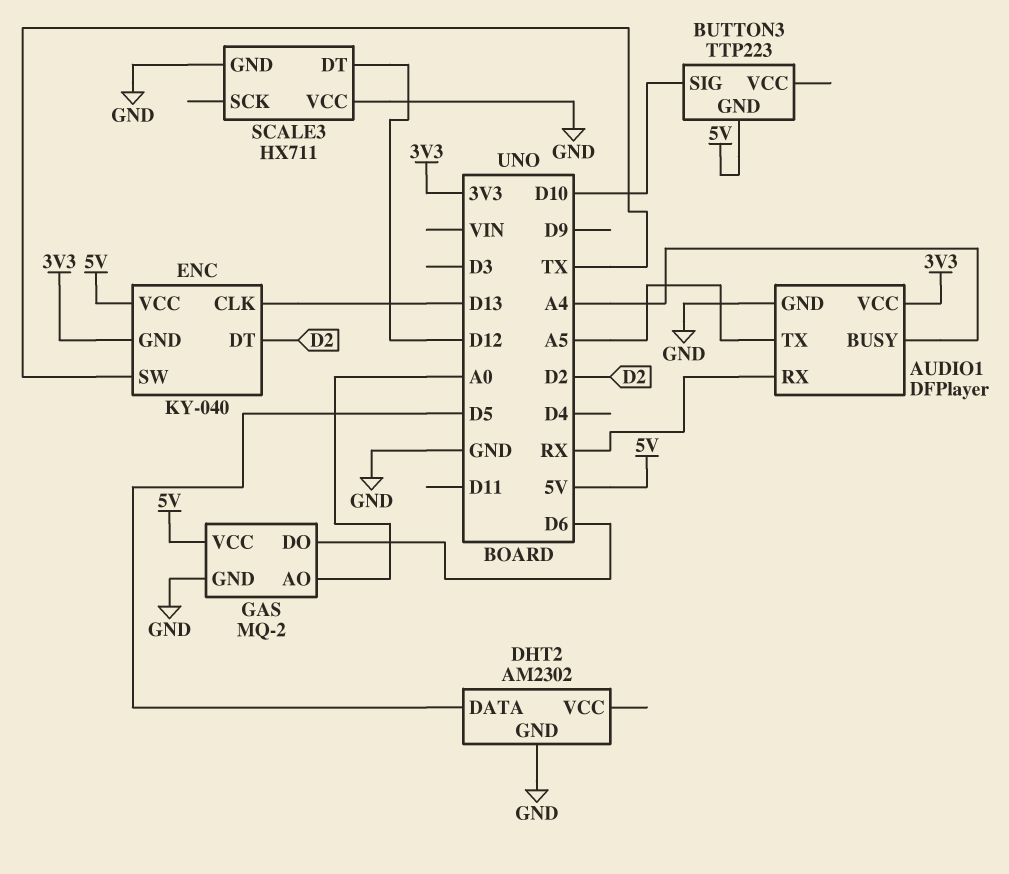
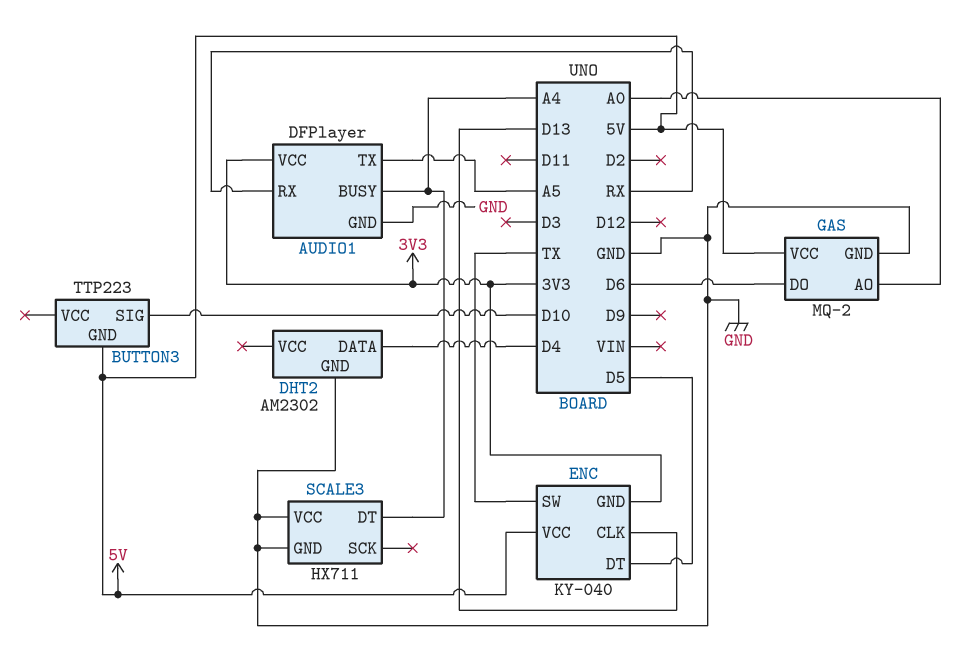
DHT2 pin DATA: D5 -> D4
ENC pin DT: D2 -> D5
SCALE3 pin DT: D12 -> A4

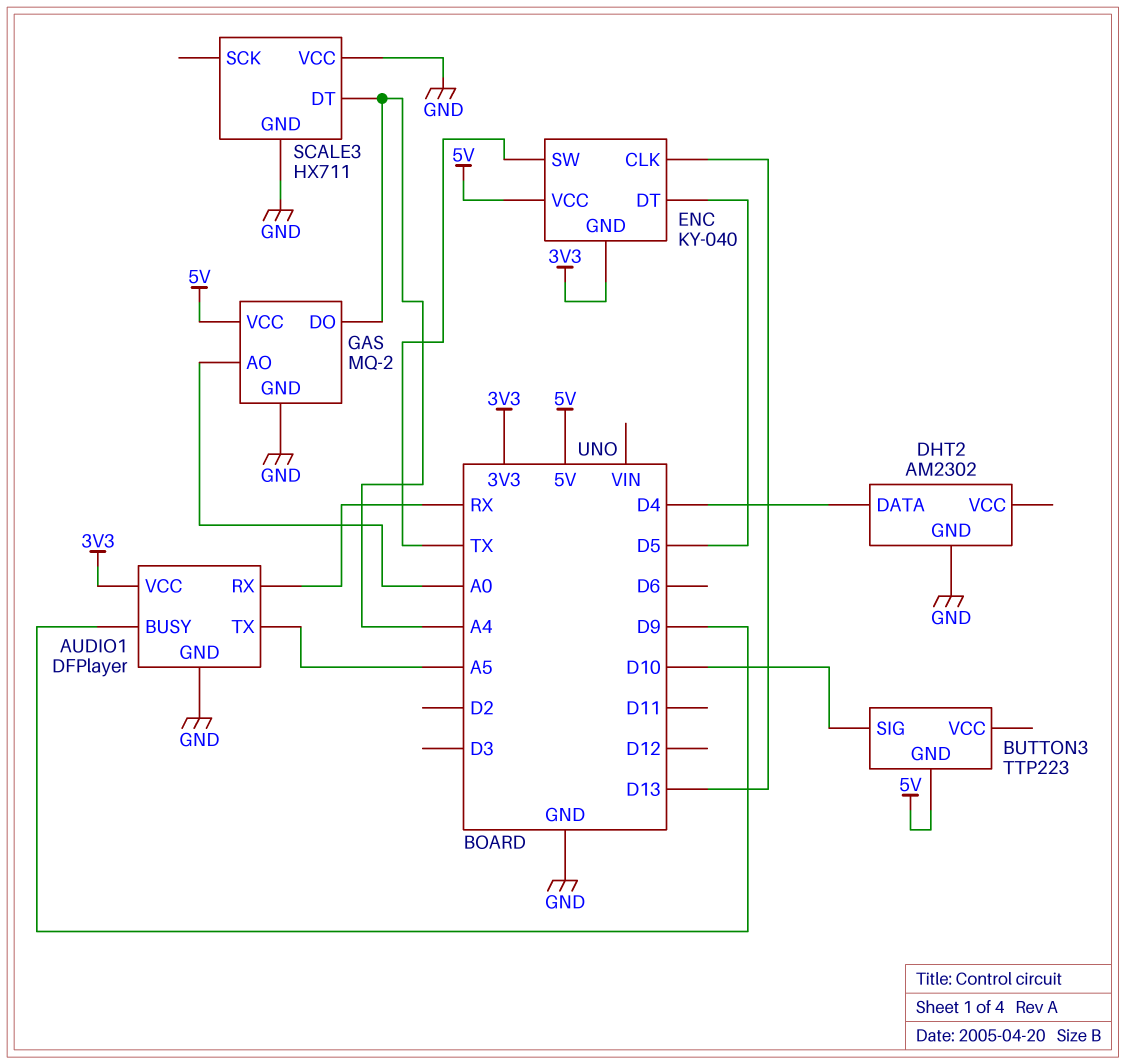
AUDIO1 pin BUSY: A4 -> D9
GAS pin DO: D6 -> A4

